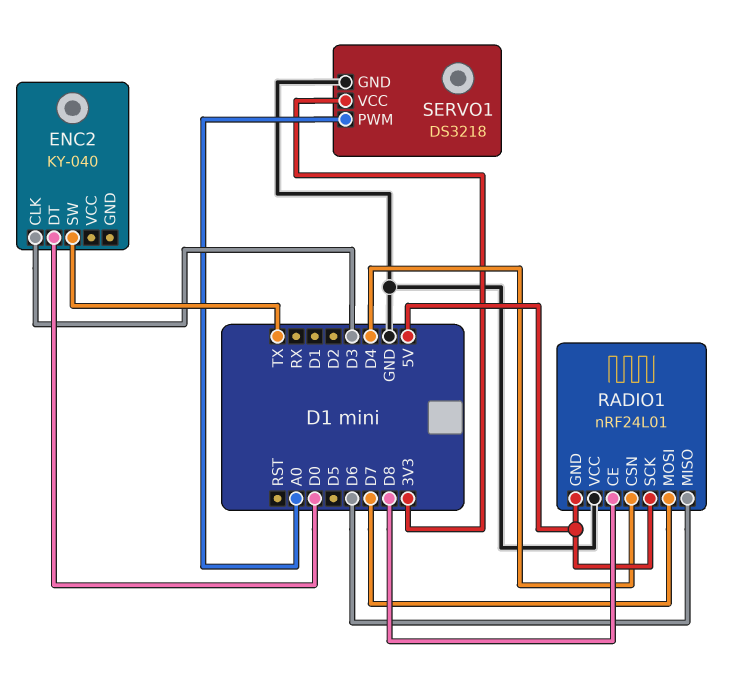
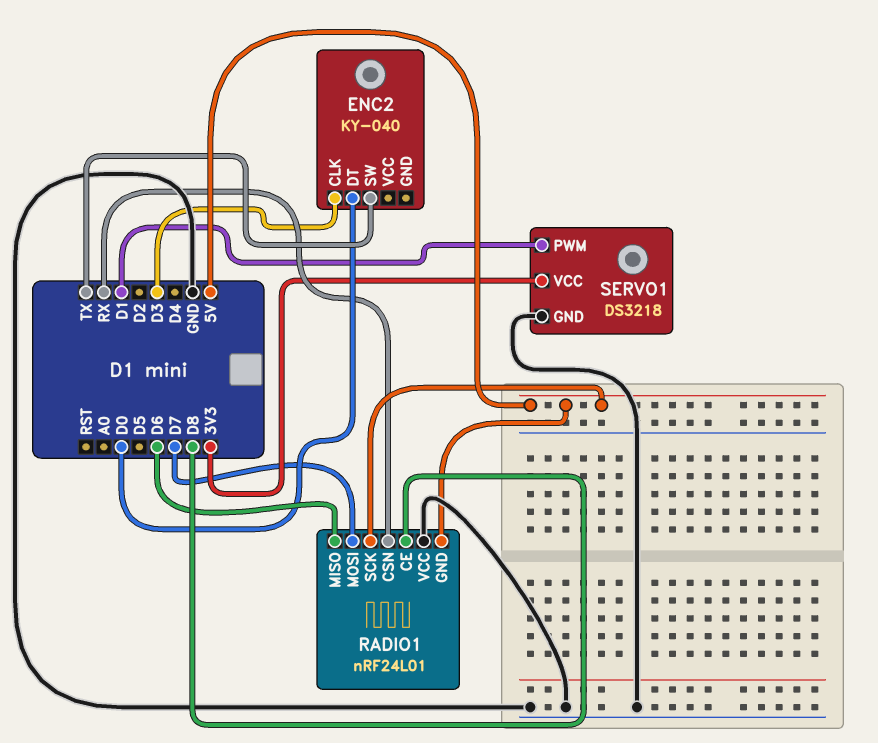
RADIO1 pin CSN: D4 -> RX
SERVO1 pin PWM: A0 -> D1

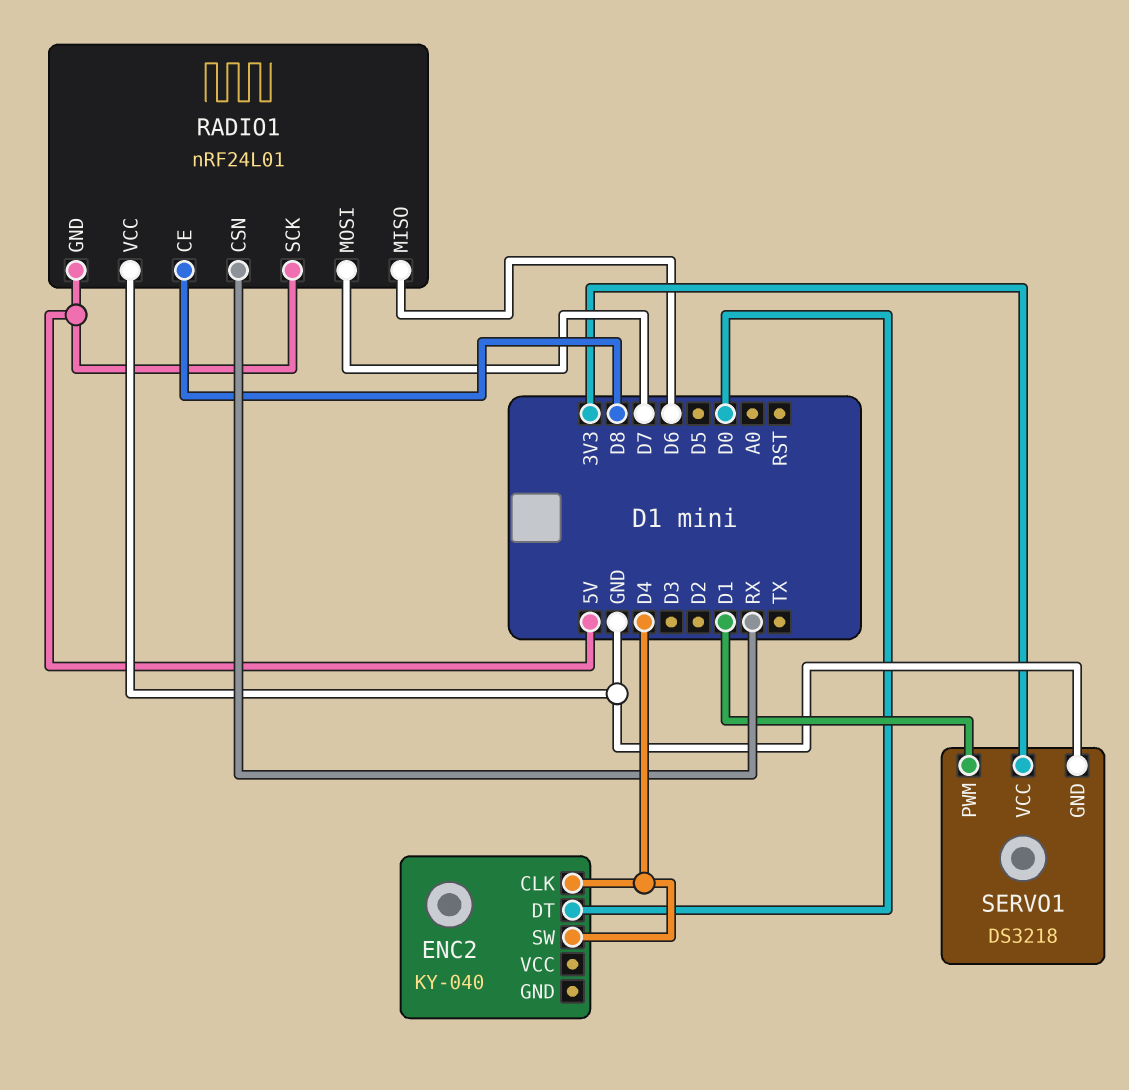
ENC2 pin CLK: D3 -> D4
ENC2 pin SW: TX -> D4

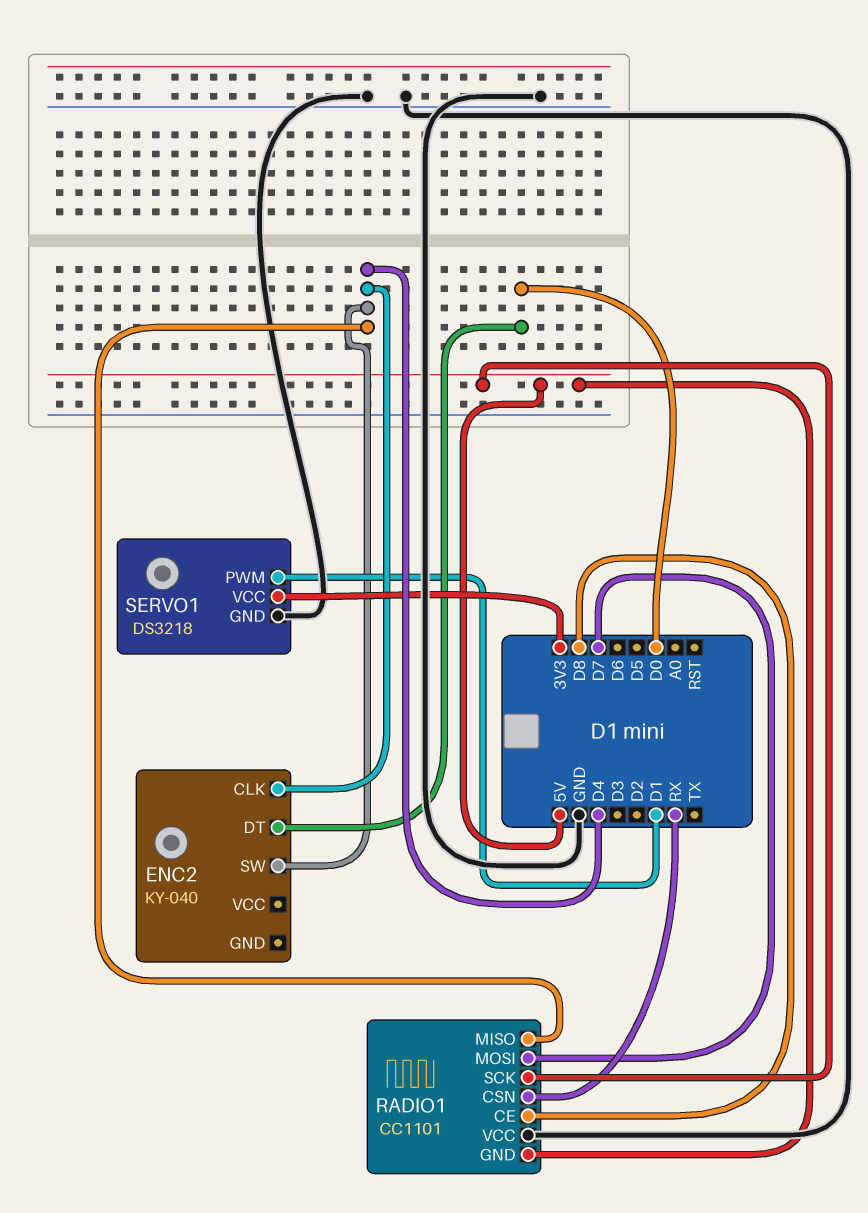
RADIO1: nRF24L01 -> CC1101
RADIO1 pin MISO: D6 -> D4

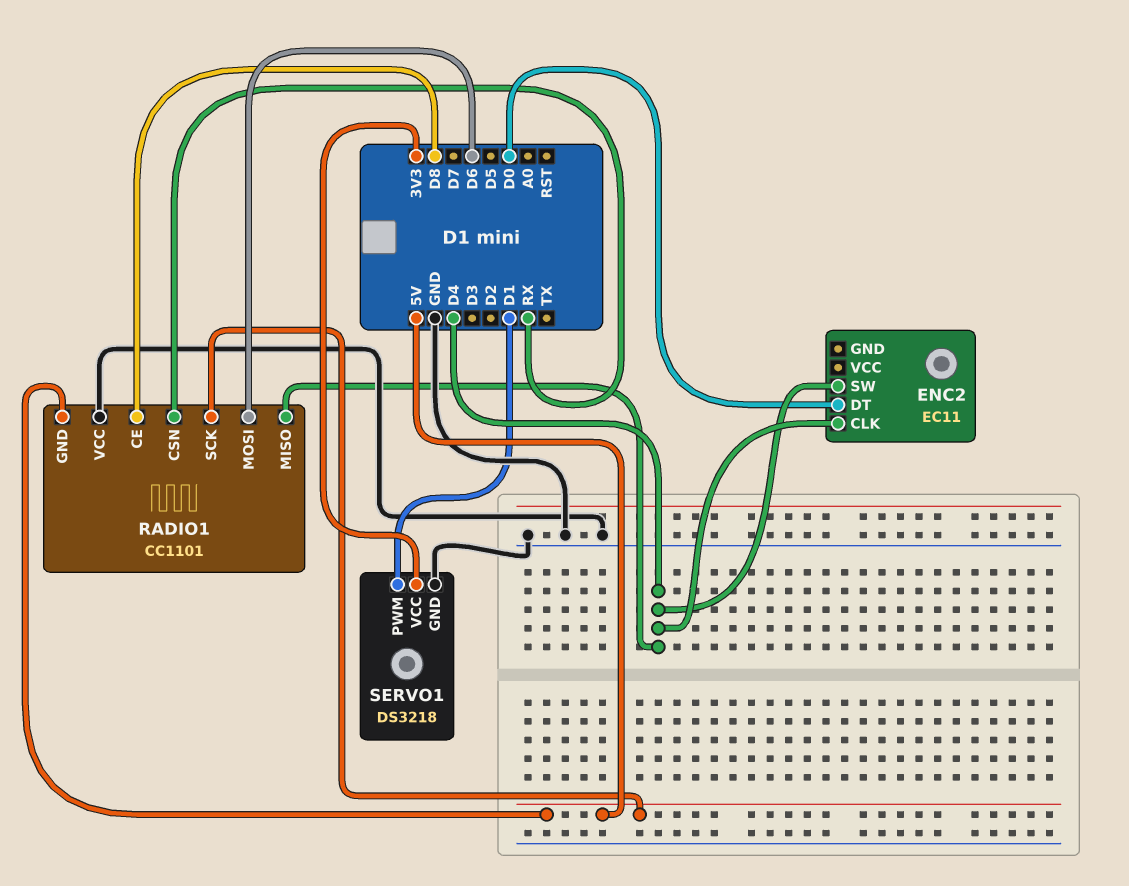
ENC2: KY-040 -> EC11
RADIO1 pin MOSI: D7 -> D6

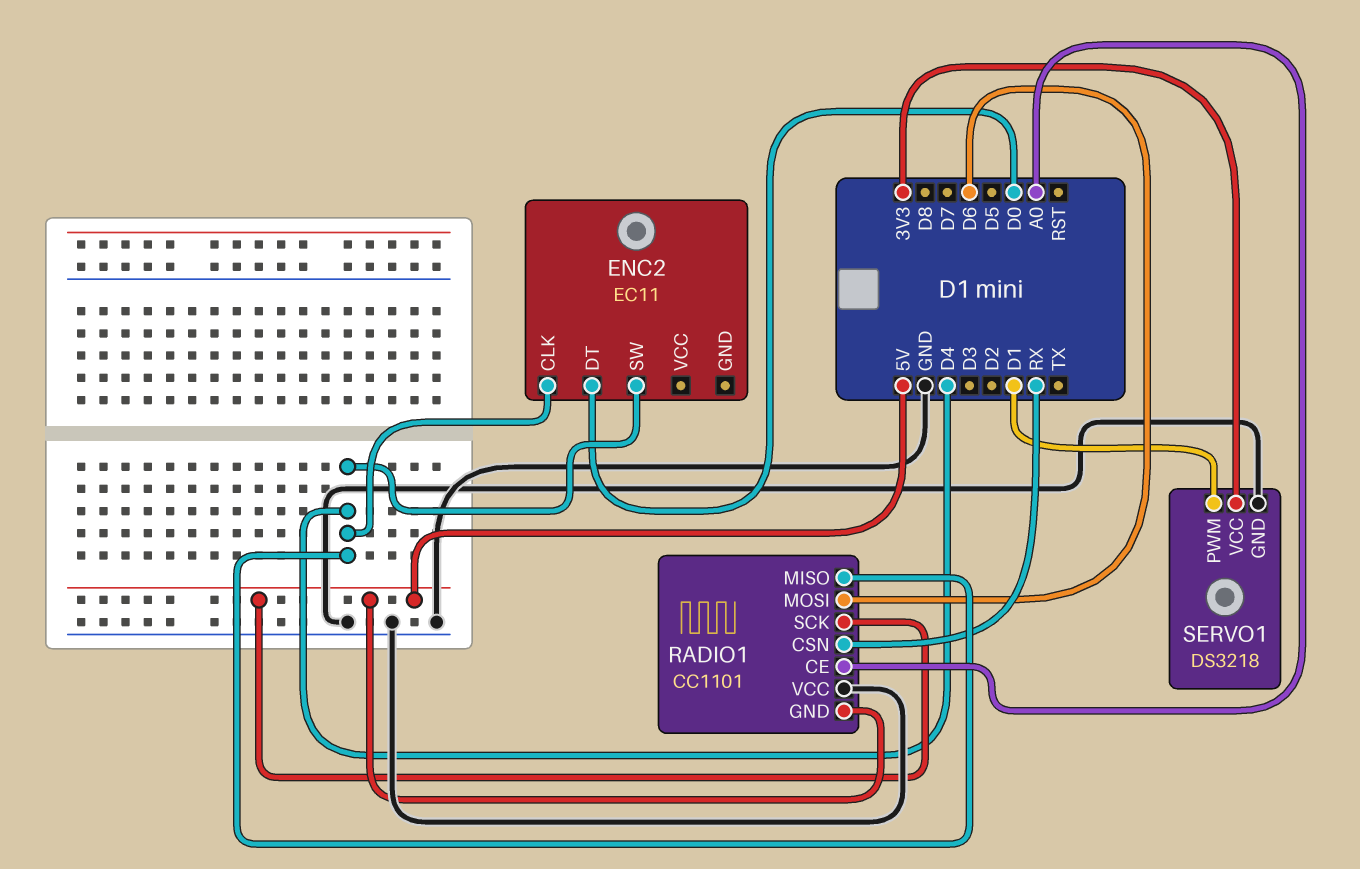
RADIO1 pin CE: D8 -> A0

